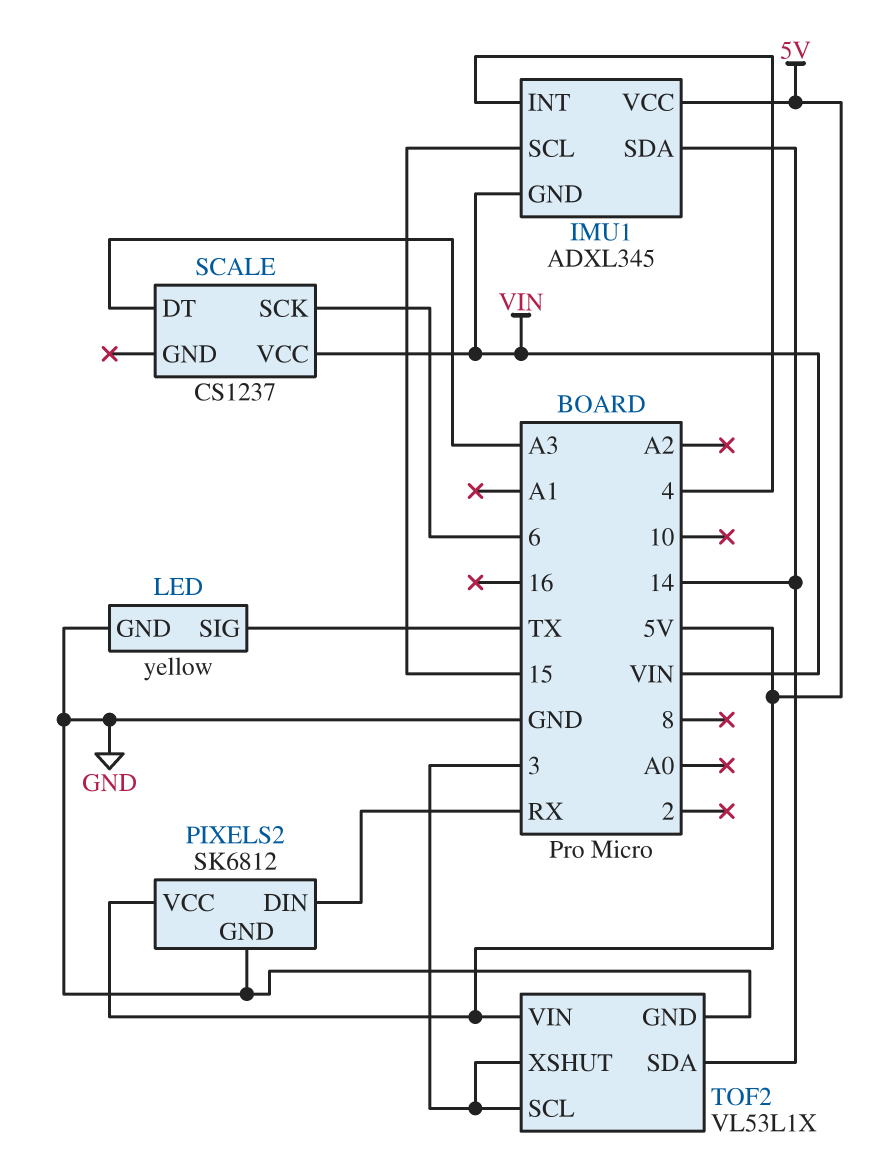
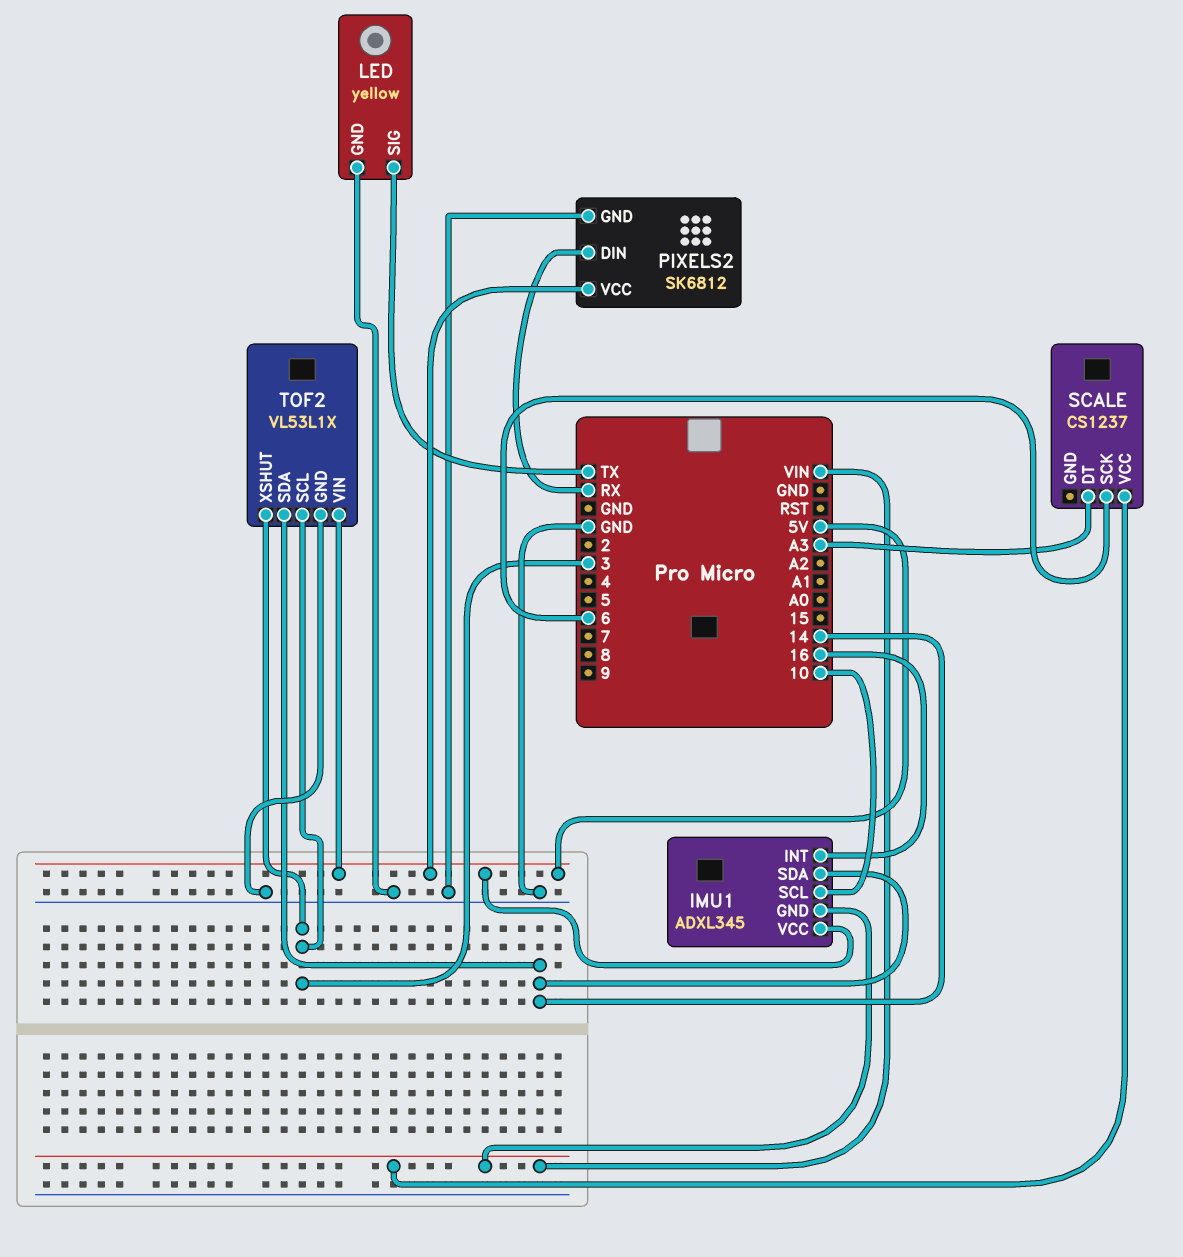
IMU1 pin INT: 4 -> 16
IMU1 pin SCL: 15 -> 10

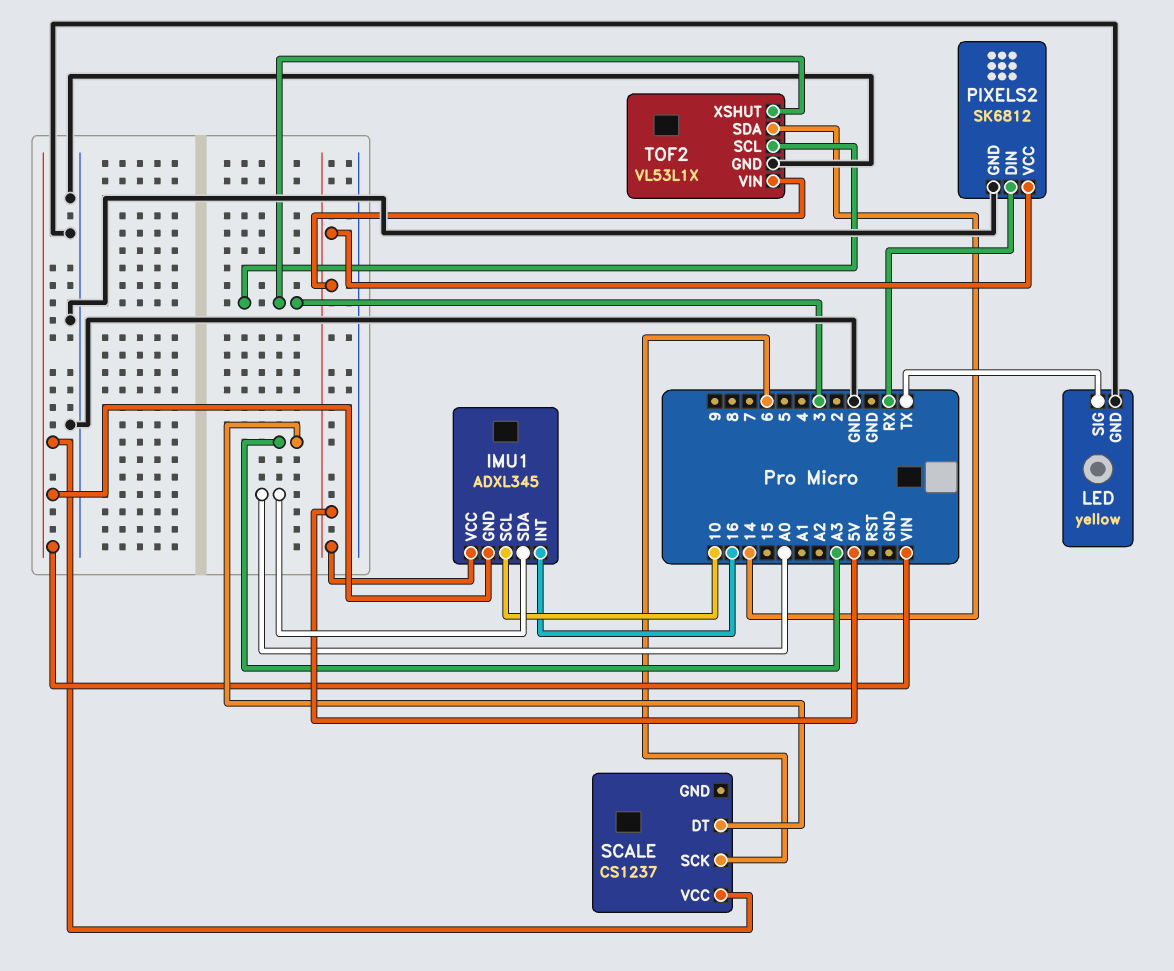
IMU1 pin SDA: 14 -> A0

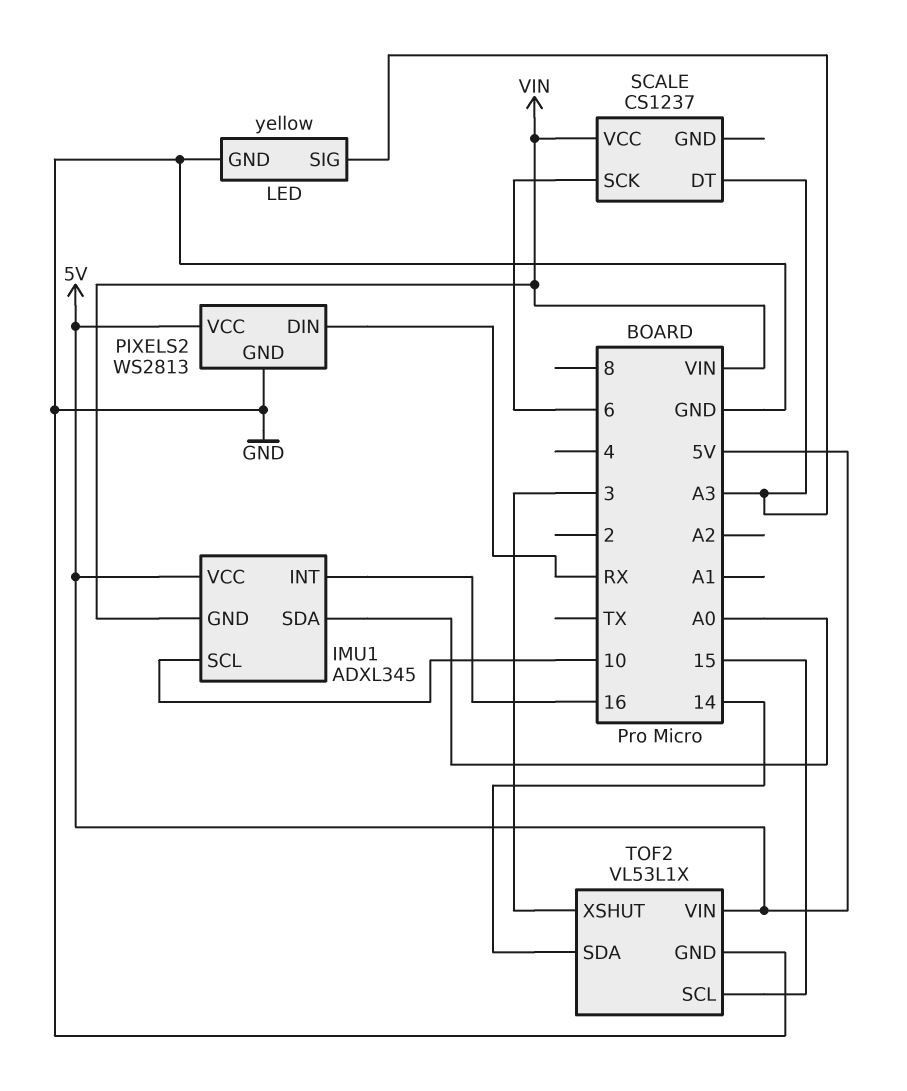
LED pin SIG: TX -> A3
PIXELS2: SK6812 -> WS2813
TOF2 pin SCL: 3 -> 15

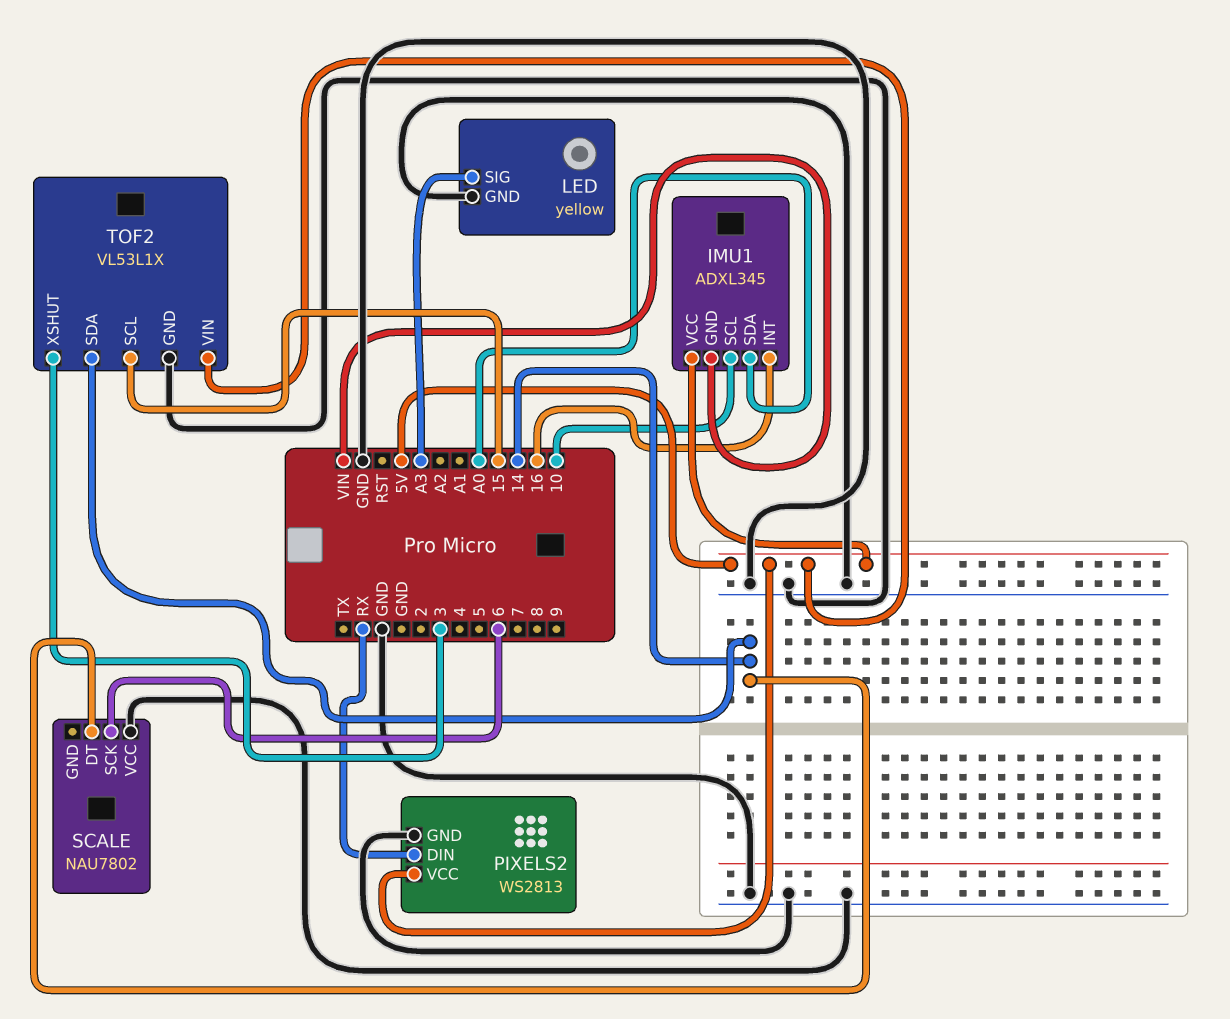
SCALE: CS1237 -> NAU7802
SCALE pin DT: A3 -> 14
SCALE pin VCC: VIN -> GND

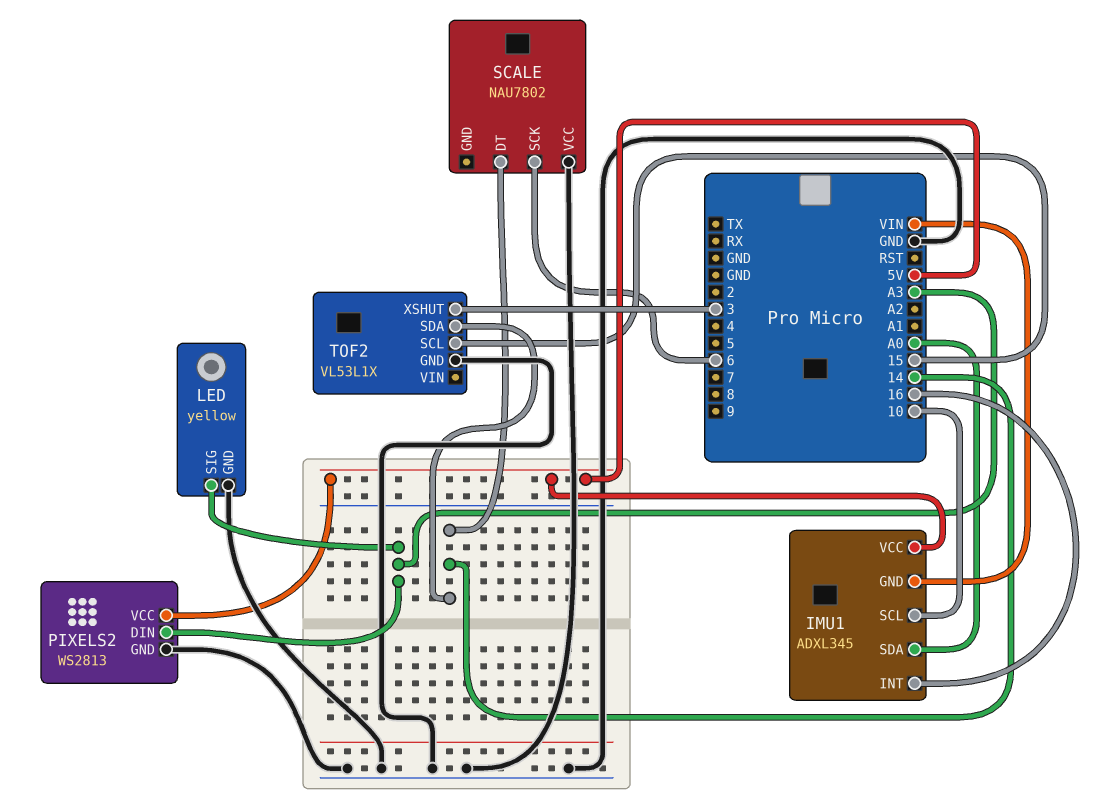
PIXELS2 pin DIN: RX -> A3
TOF2 pin VIN: 5V -> none

